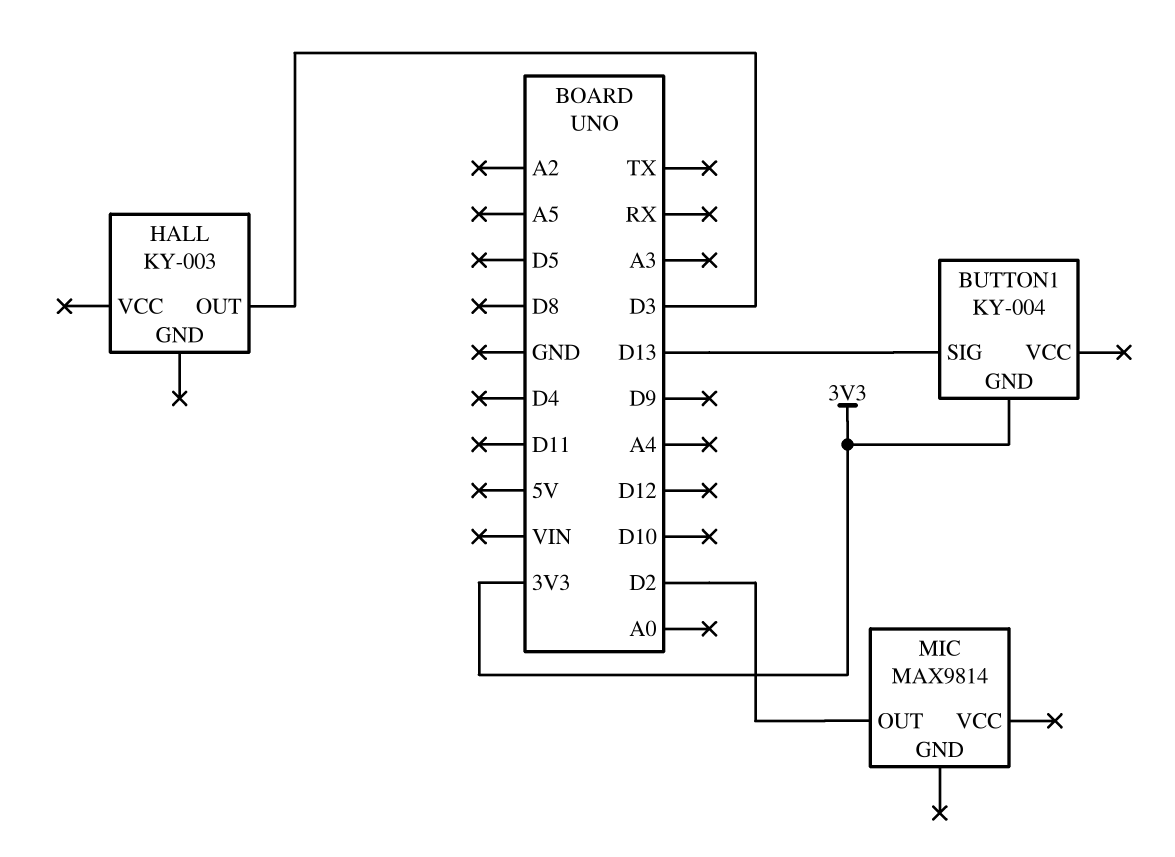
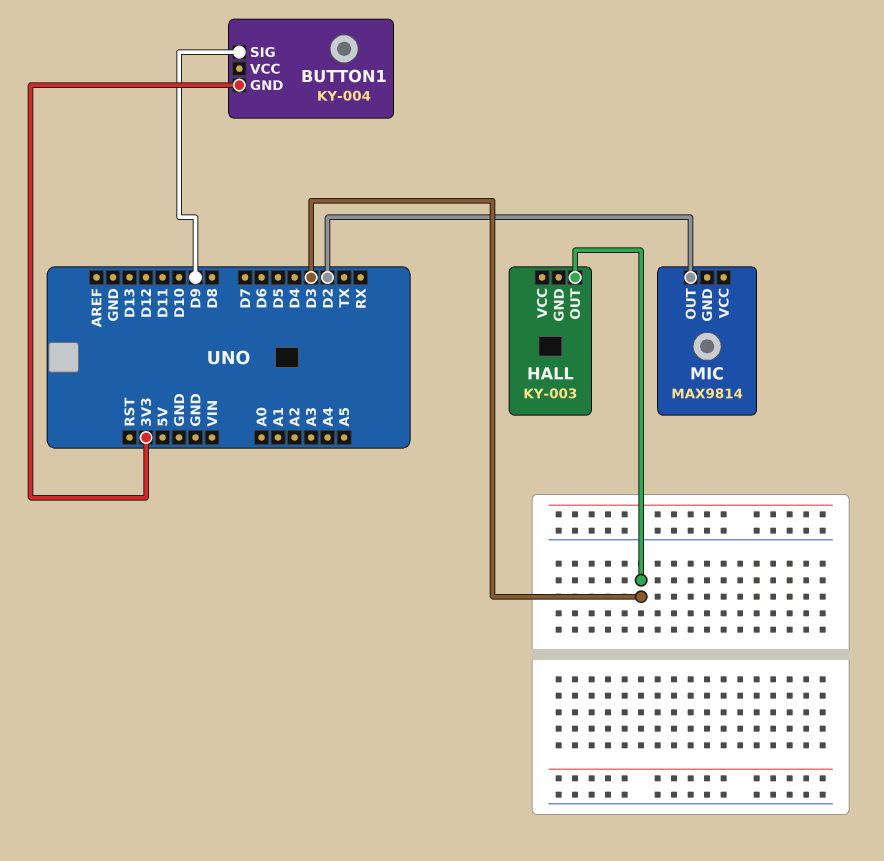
BUTTON1 pin SIG: D13 -> D9

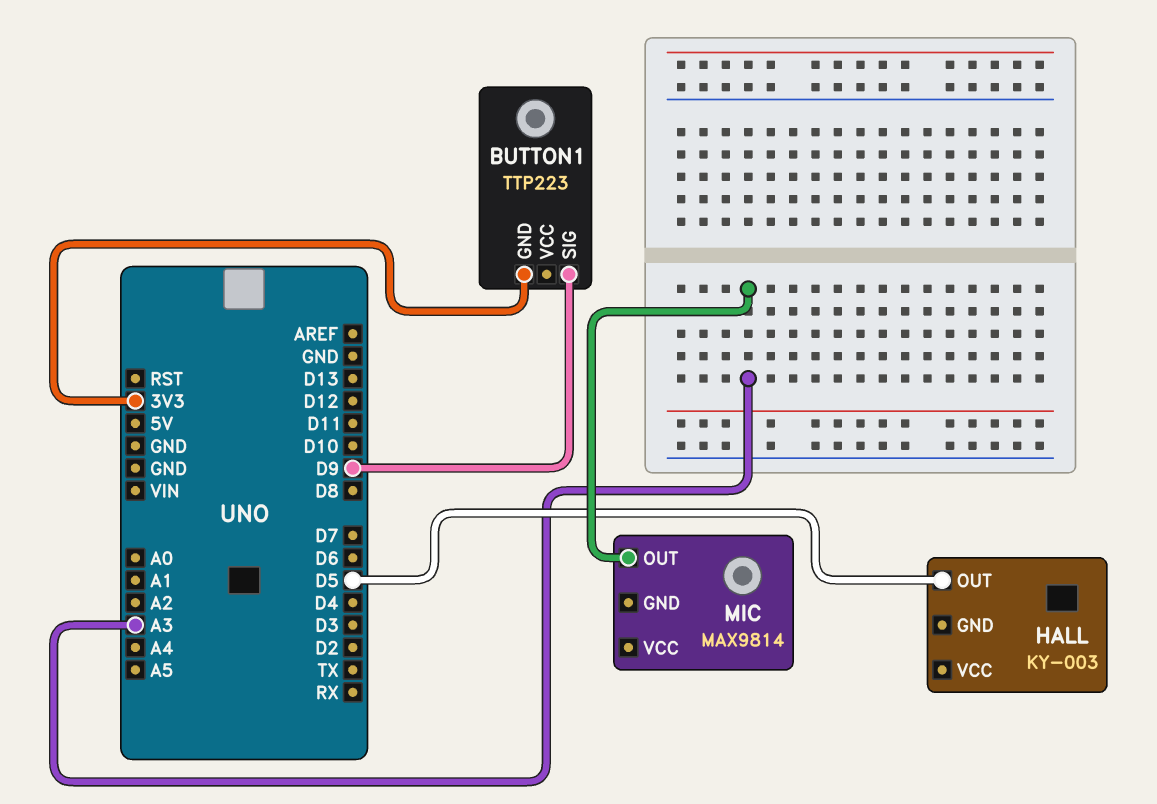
BUTTON1: KY-004 -> TTP223
HALL pin OUT: D3 -> D5
MIC pin OUT: D2 -> A3

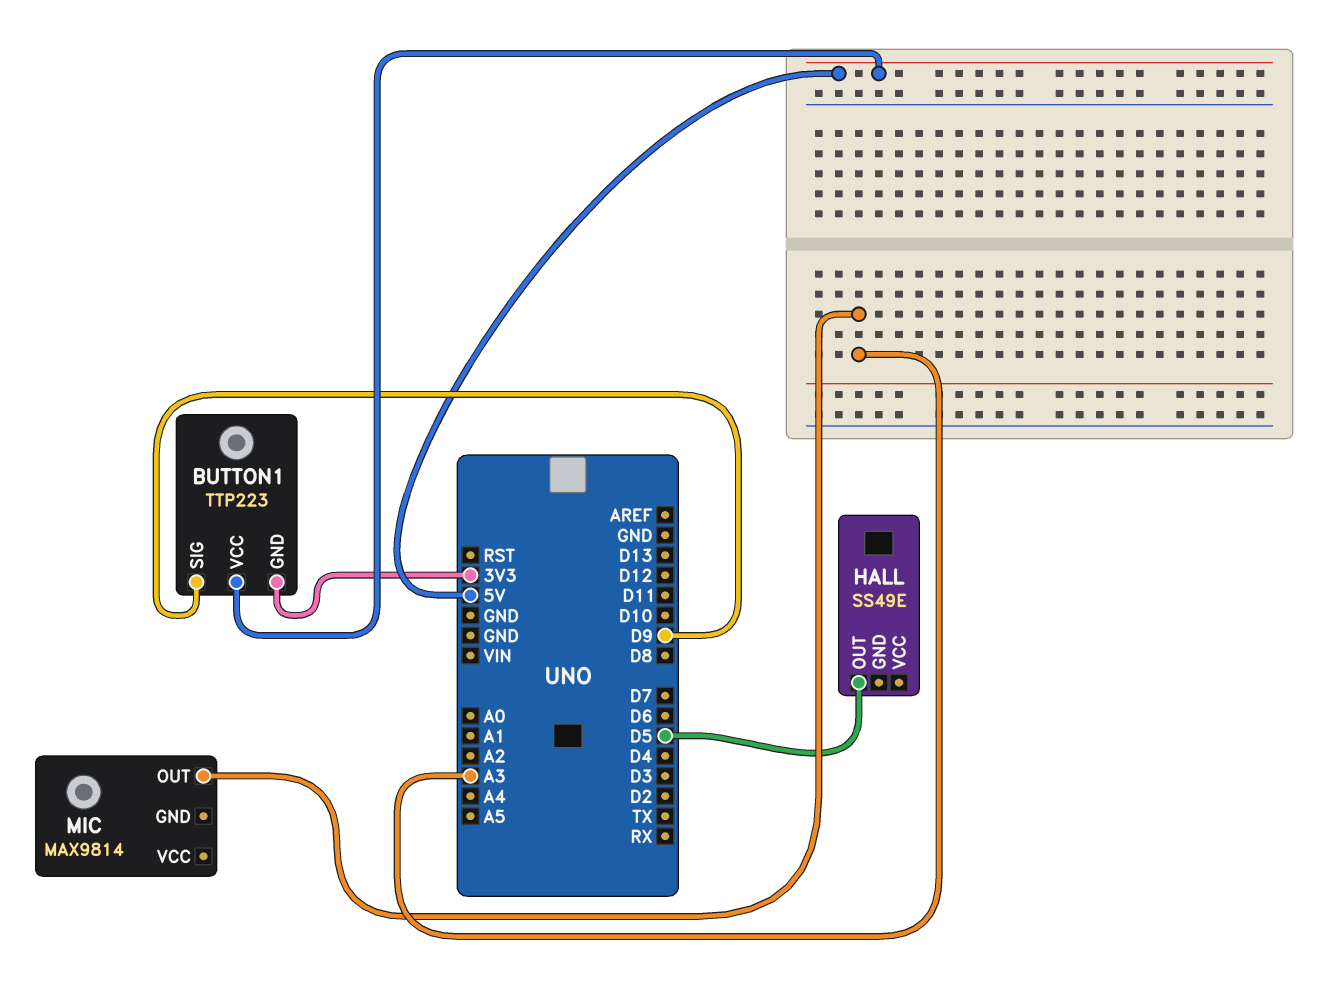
BUTTON1 pin VCC: none -> 5V
HALL: KY-003 -> SS49E

